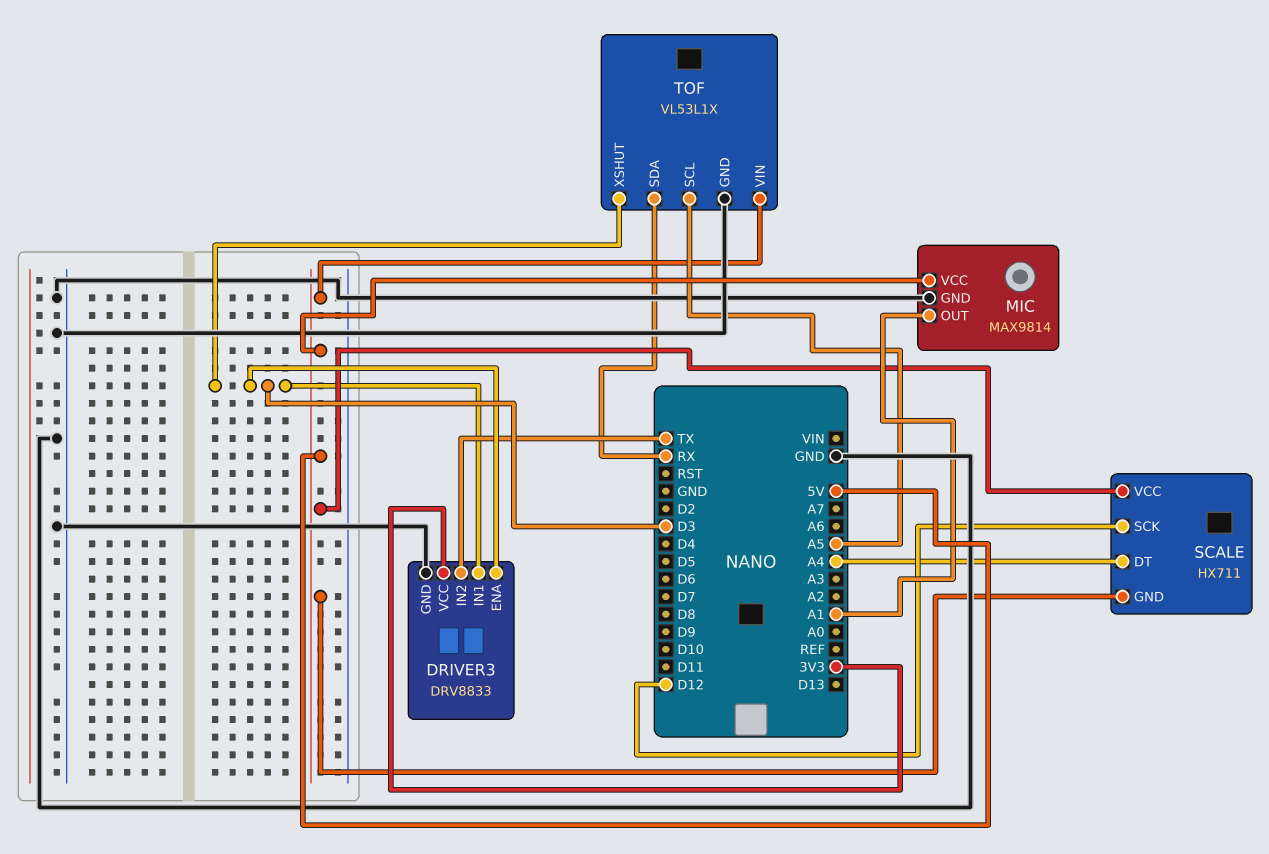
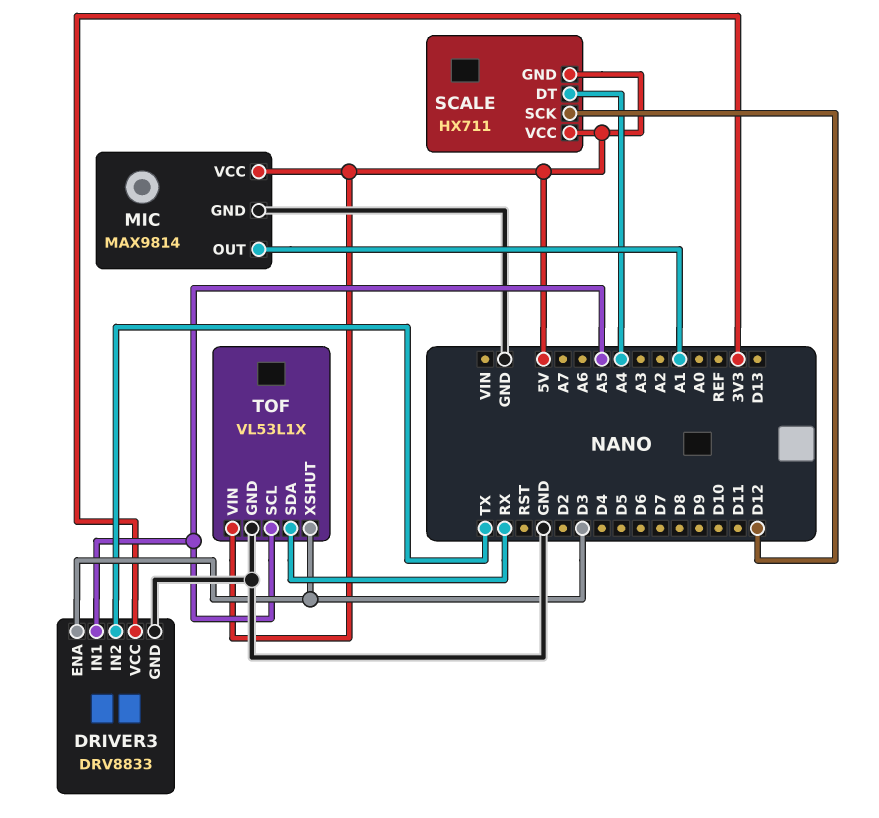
DRIVER3 pin IN1: D3 -> A5

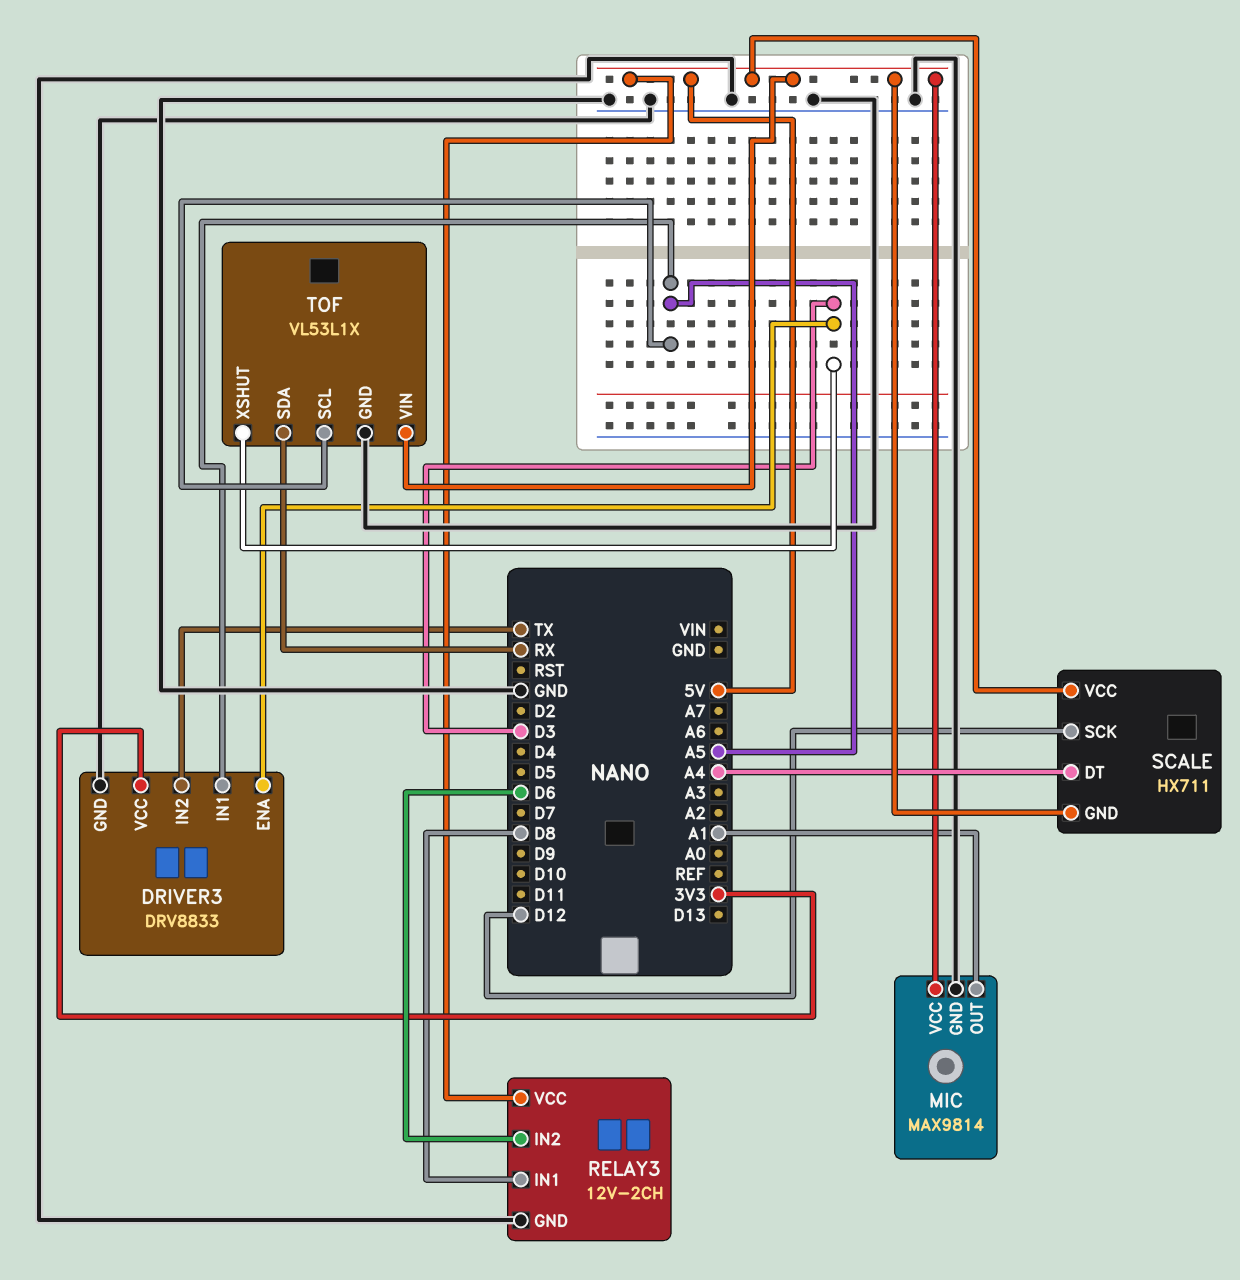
RELAY3: none -> 12V-2CH
RELAY3 pin GND: none -> GND
RELAY3 pin IN1: none -> D8
RELAY3 pin IN2: none -> D6
RELAY3 pin VCC: none -> 5V

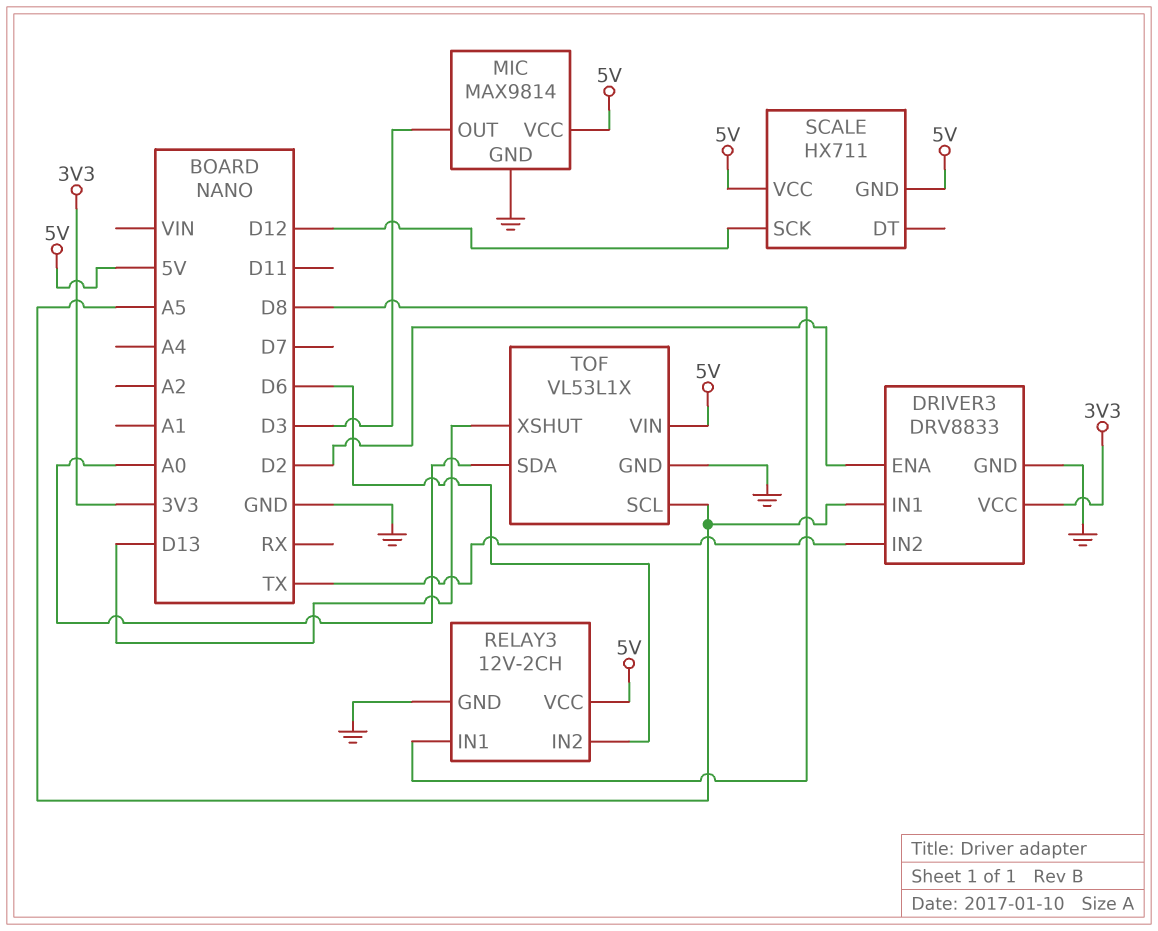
DRIVER3 pin ENA: D3 -> D2
MIC pin OUT: A1 -> D3
SCALE pin DT: A4 -> none
TOF pin SDA: RX -> A0
TOF pin XSHUT: D3 -> D13

